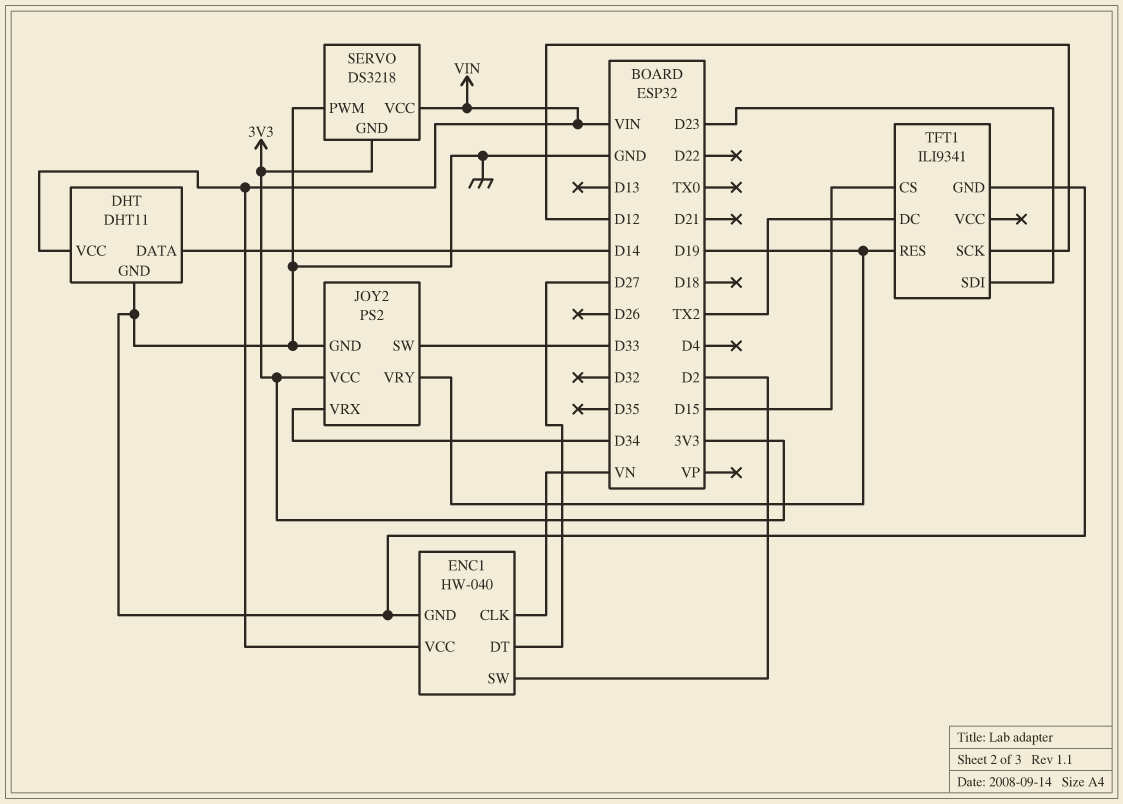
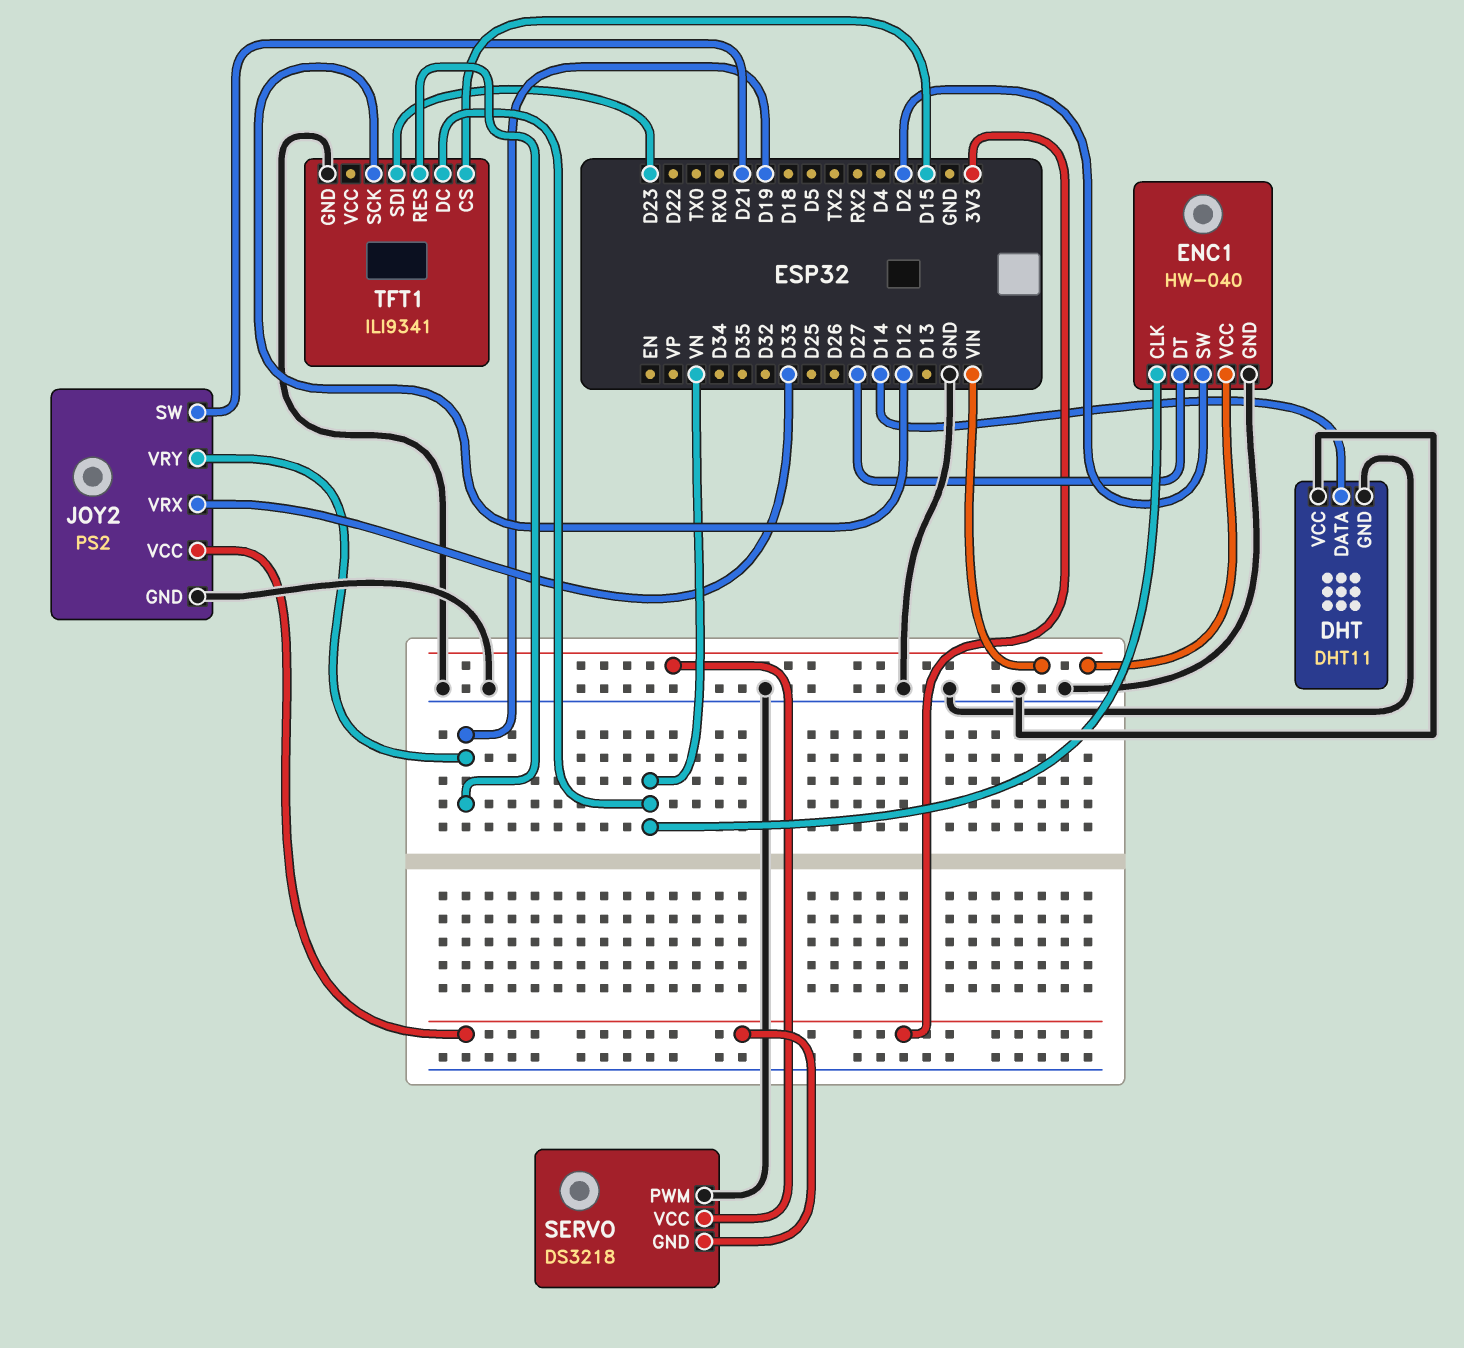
DHT pin VCC: VIN -> GND
JOY2 pin SW: D33 -> D21
JOY2 pin VRX: D34 -> D33
TFT1 pin DC: TX2 -> VN

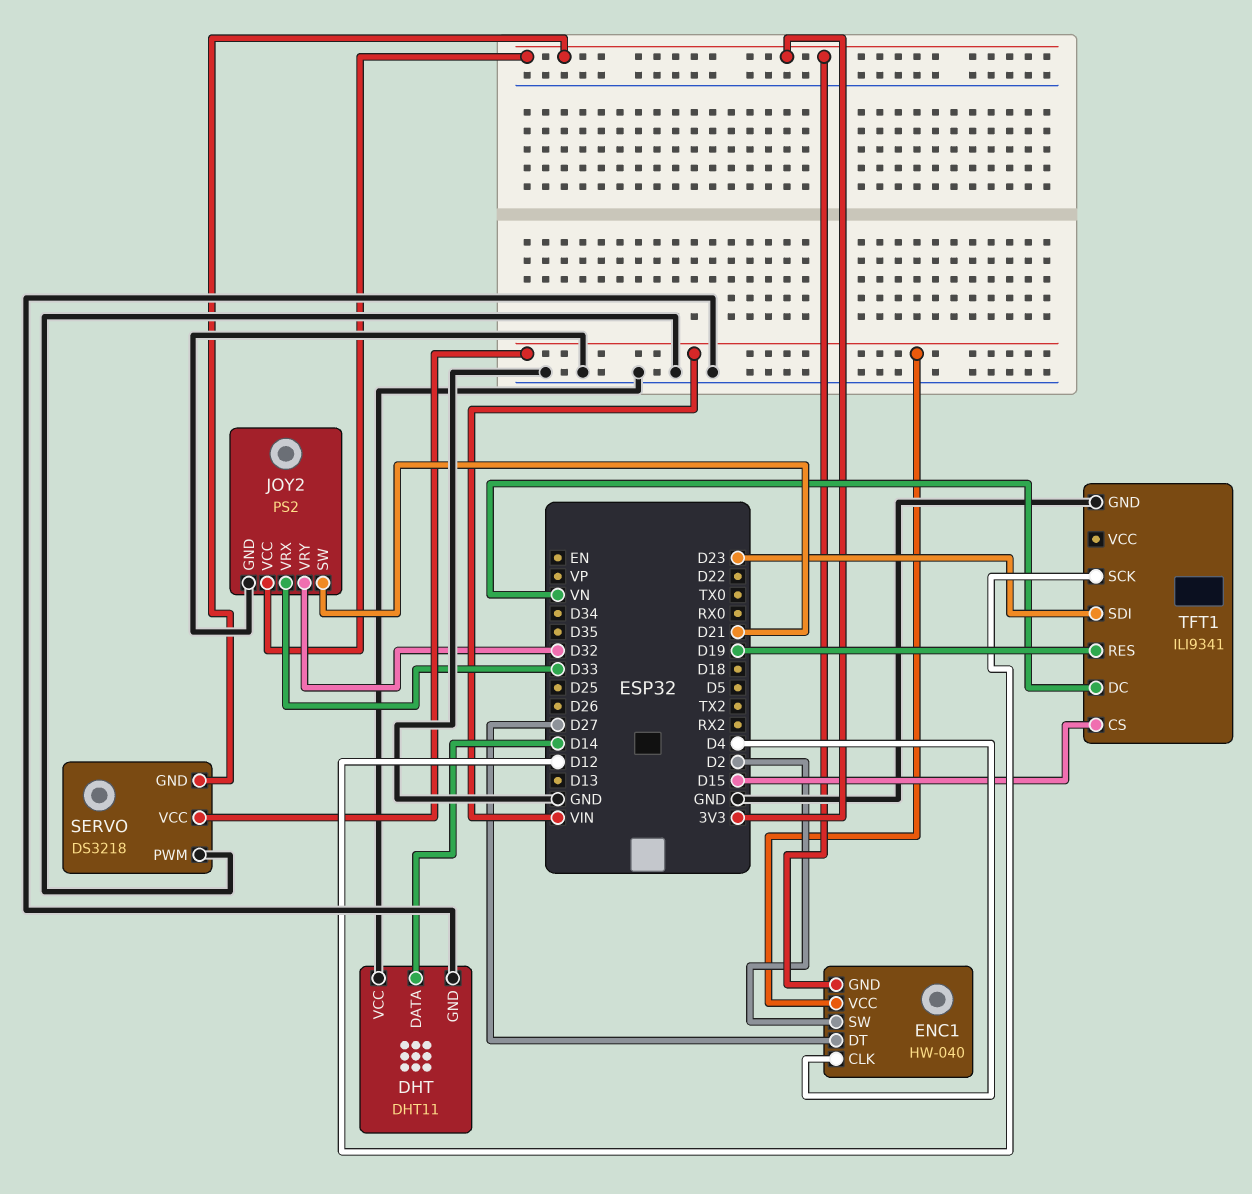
ENC1 pin CLK: VN -> D4
ENC1 pin GND: GND -> 3V3
JOY2 pin VRY: D19 -> D32

